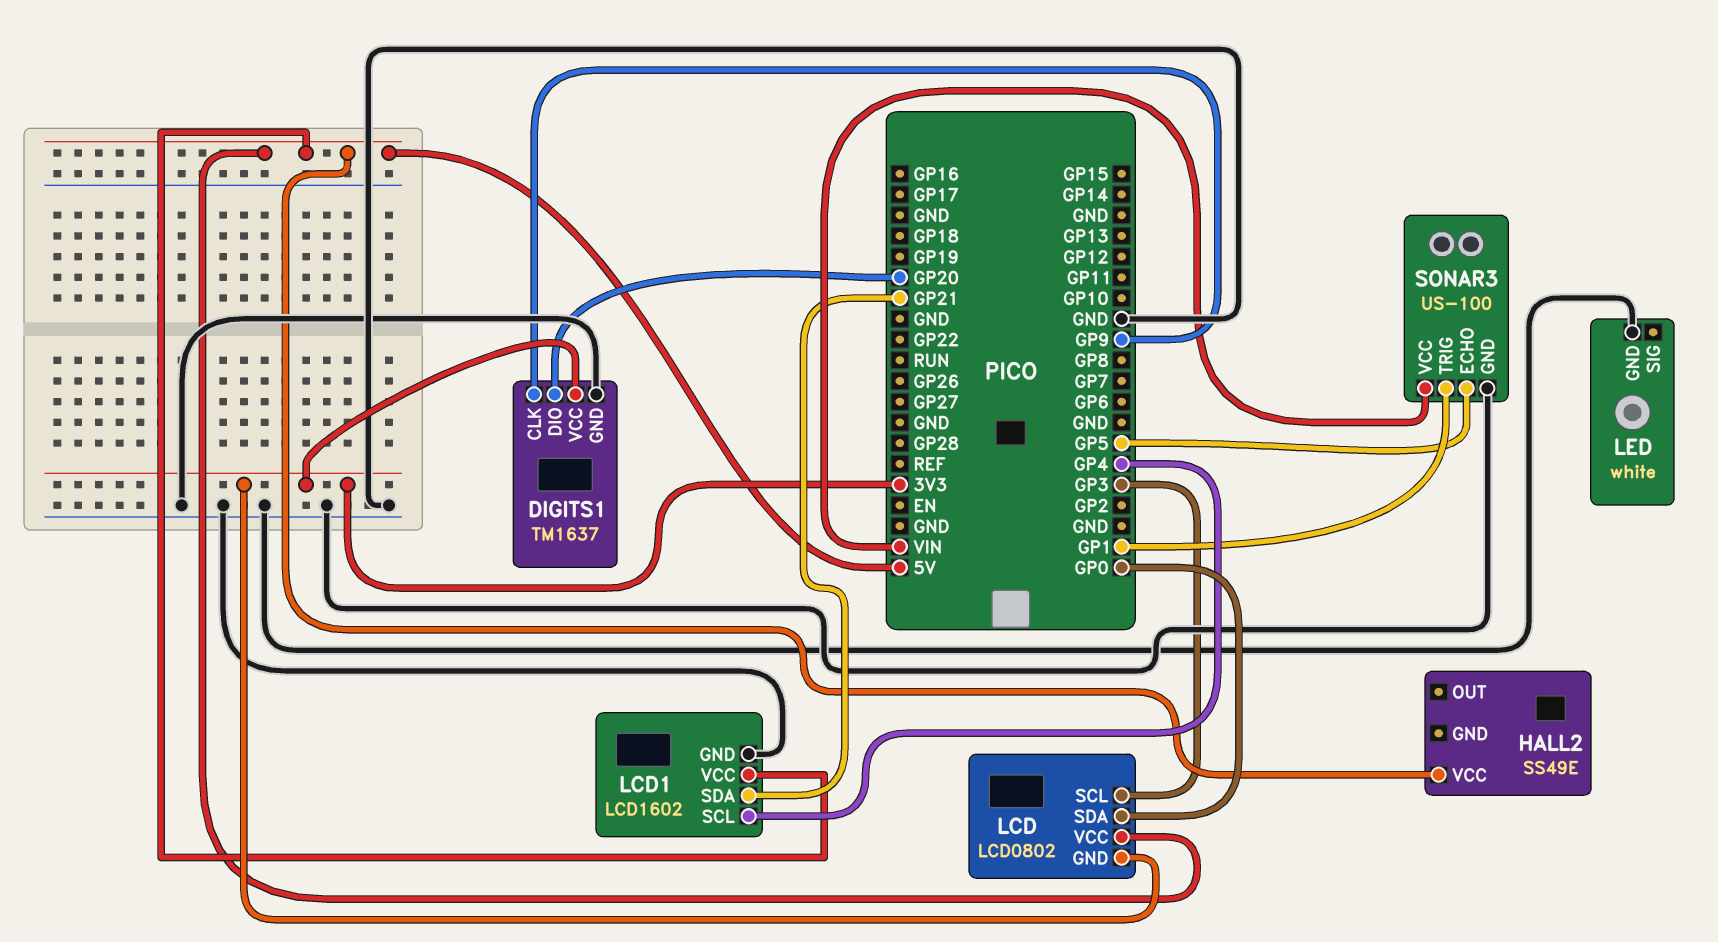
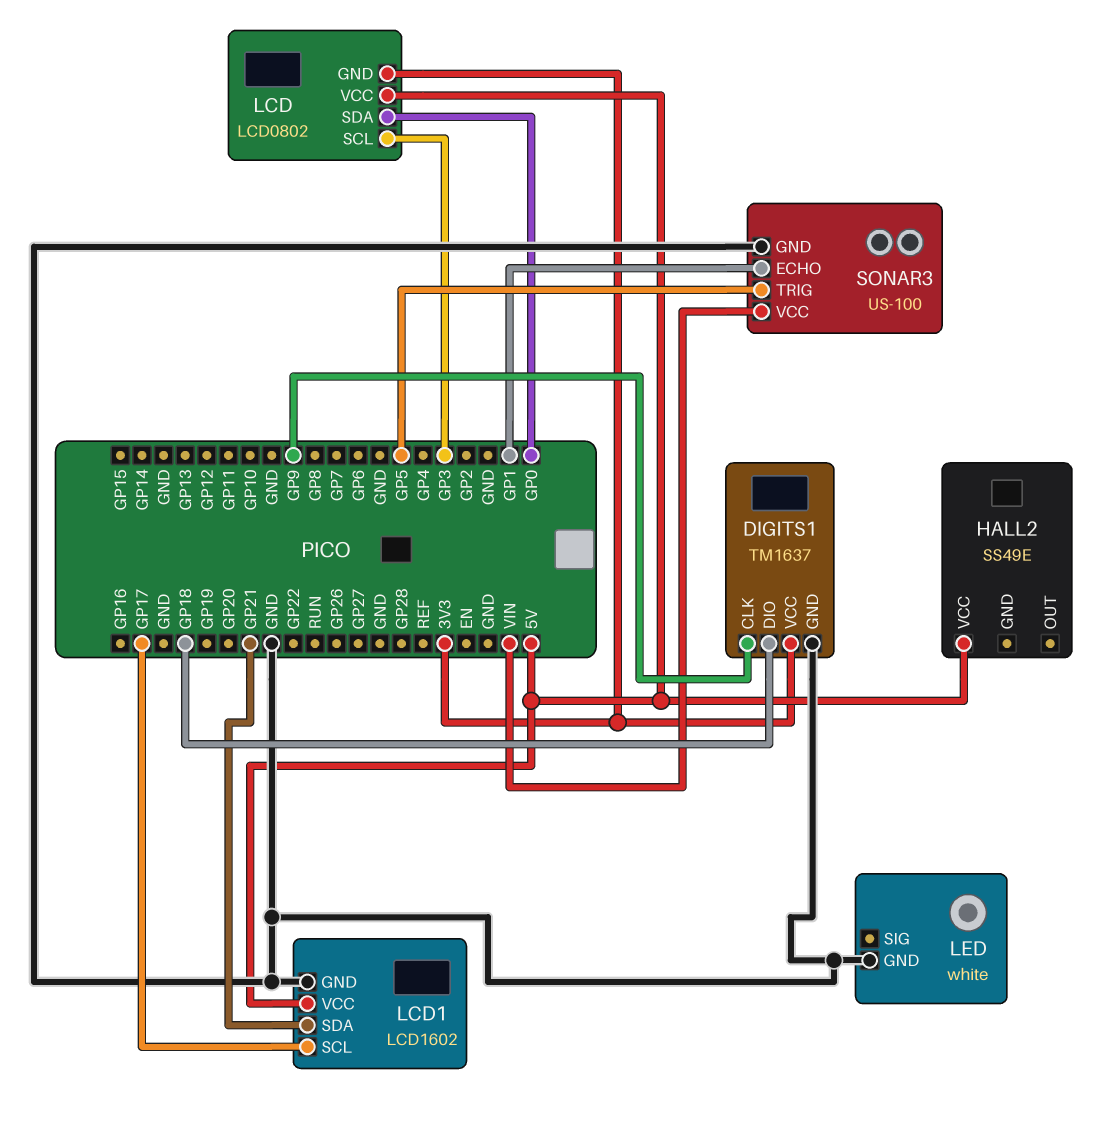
DIGITS1 pin DIO: GP20 -> GP18
LCD1 pin SCL: GP4 -> GP17
SONAR3 pin ECHO: GP5 -> GP1
SONAR3 pin TRIG: GP1 -> GP5

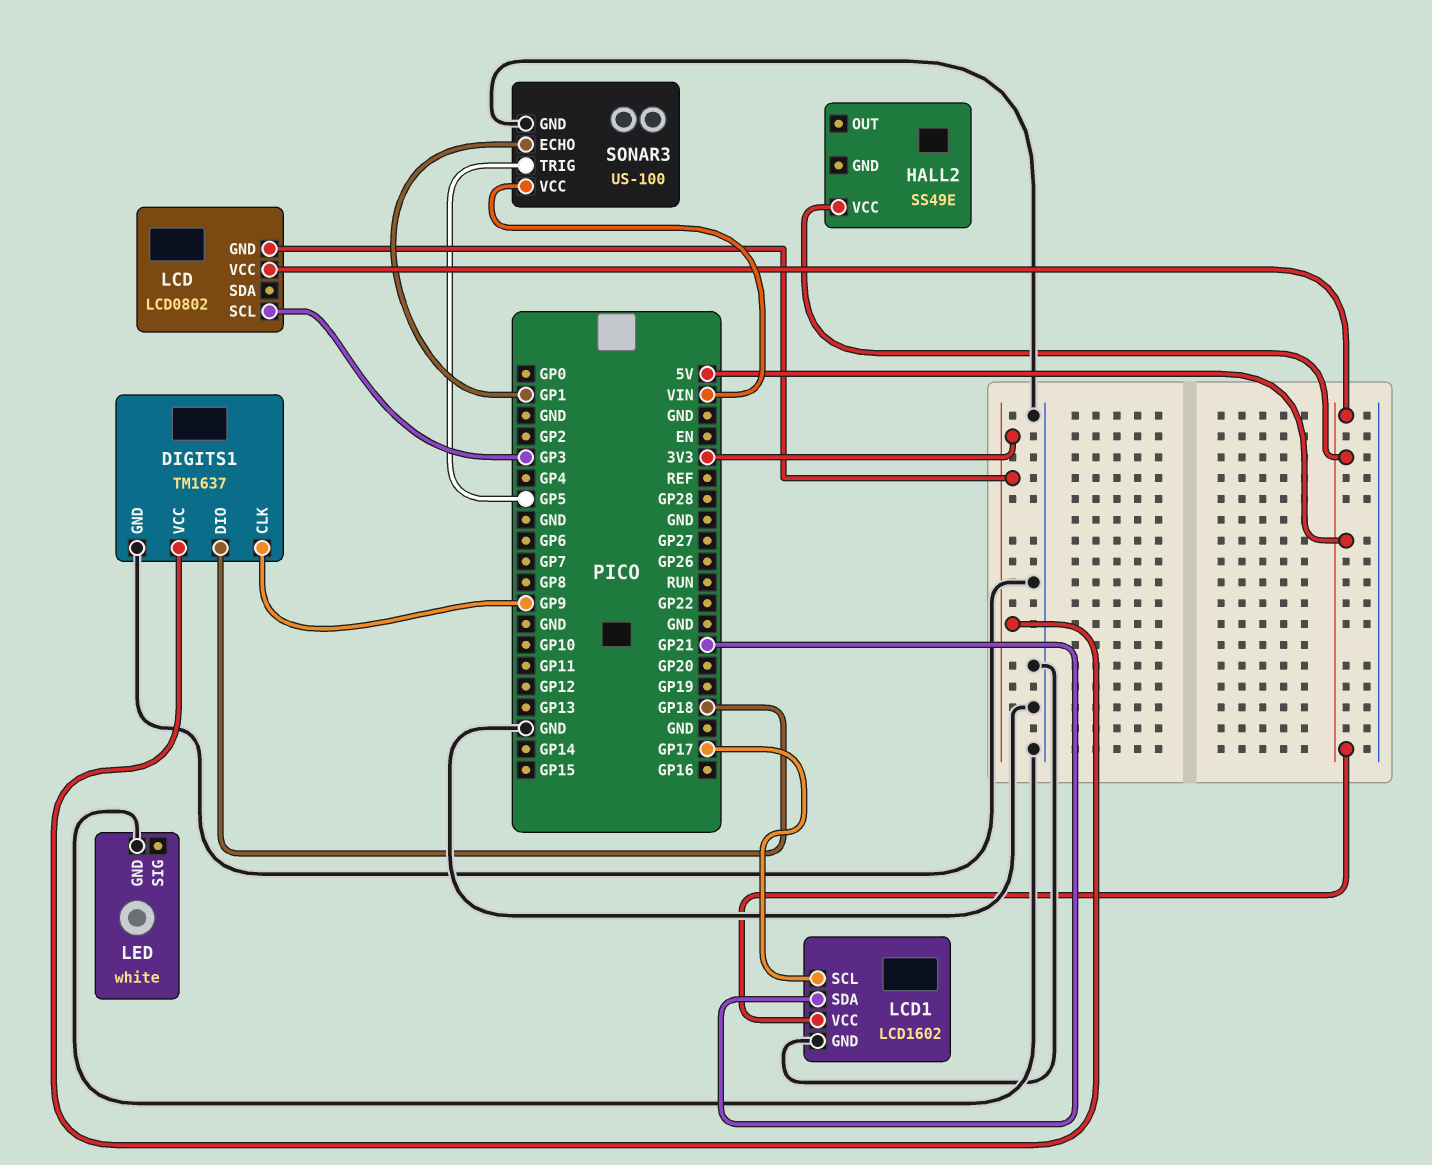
LCD pin SDA: GP0 -> none

